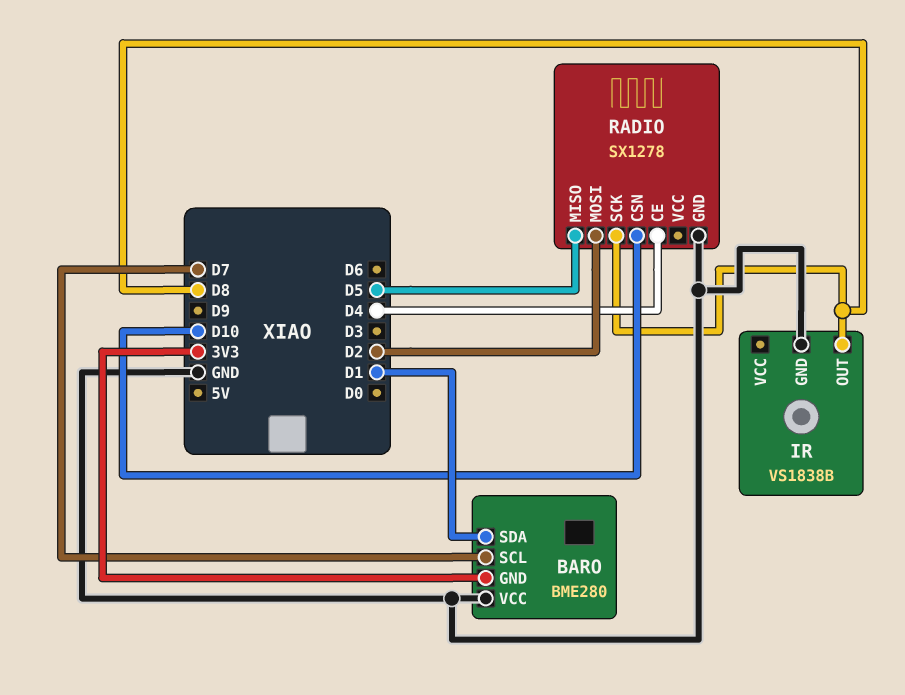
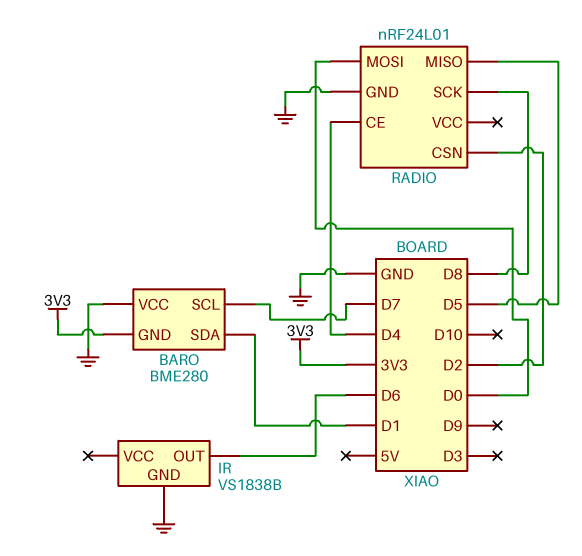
IR pin OUT: D8 -> D6
RADIO: SX1278 -> nRF24L01
RADIO pin CSN: D10 -> D2
RADIO pin MOSI: D2 -> D0

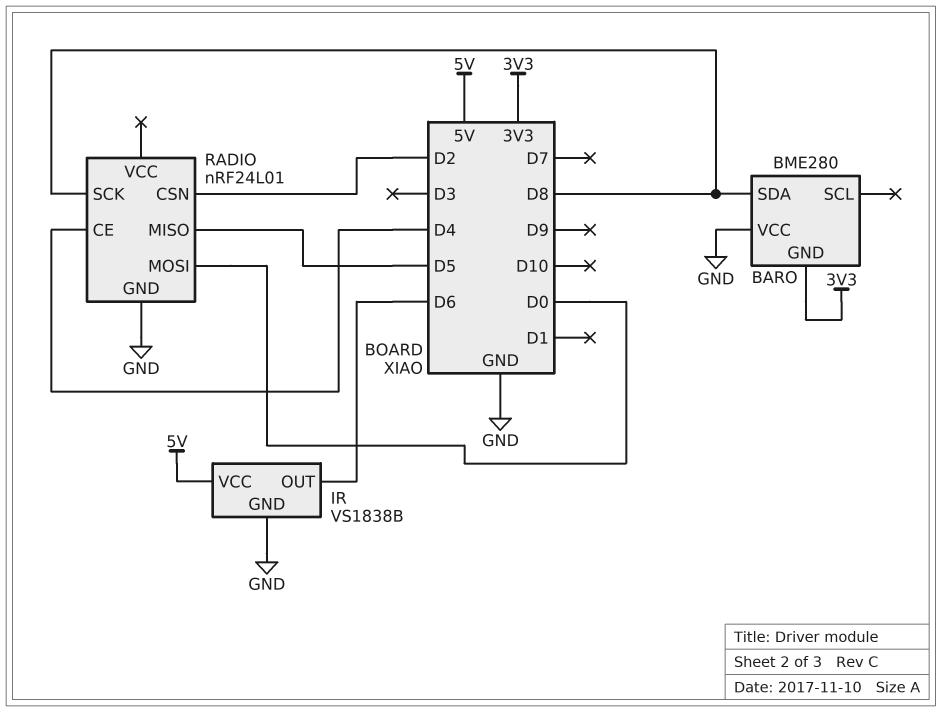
BARO pin SCL: D7 -> none
BARO pin SDA: D1 -> D8
IR pin VCC: none -> 5V

